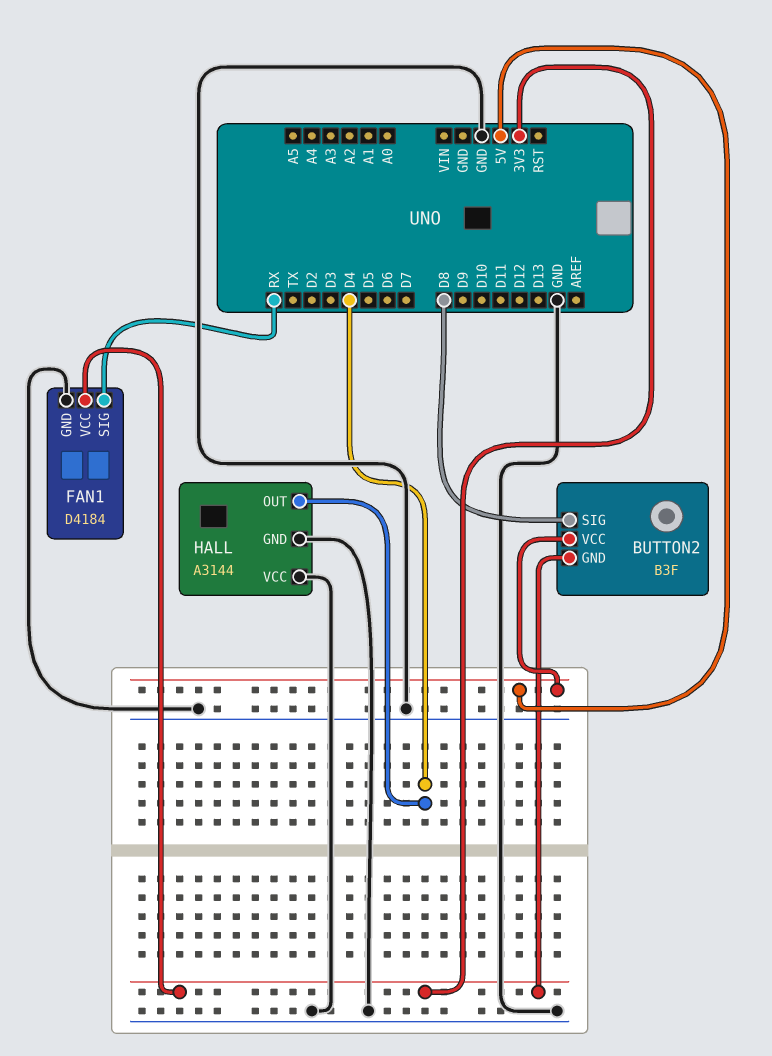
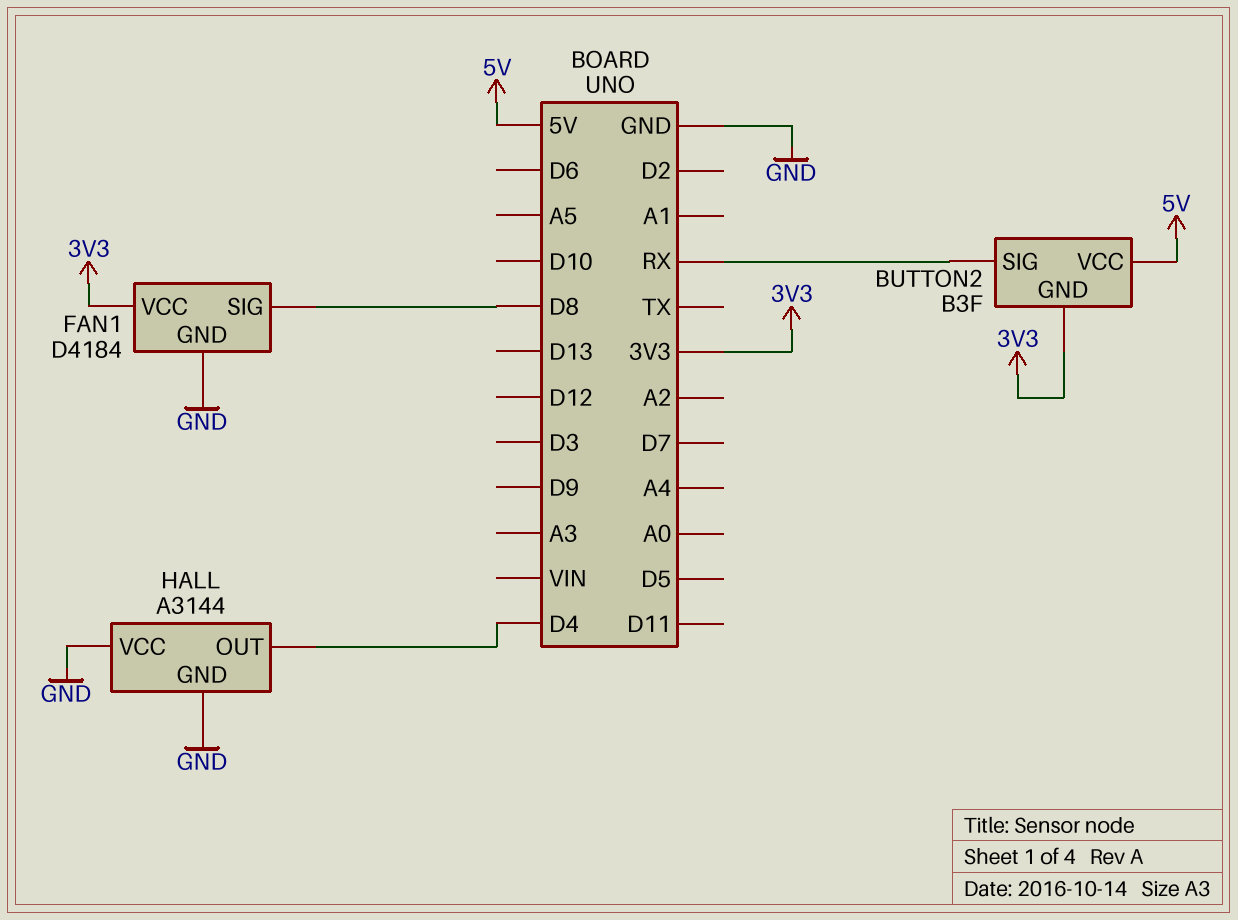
BUTTON2 pin SIG: D8 -> RX
FAN1 pin SIG: RX -> D8

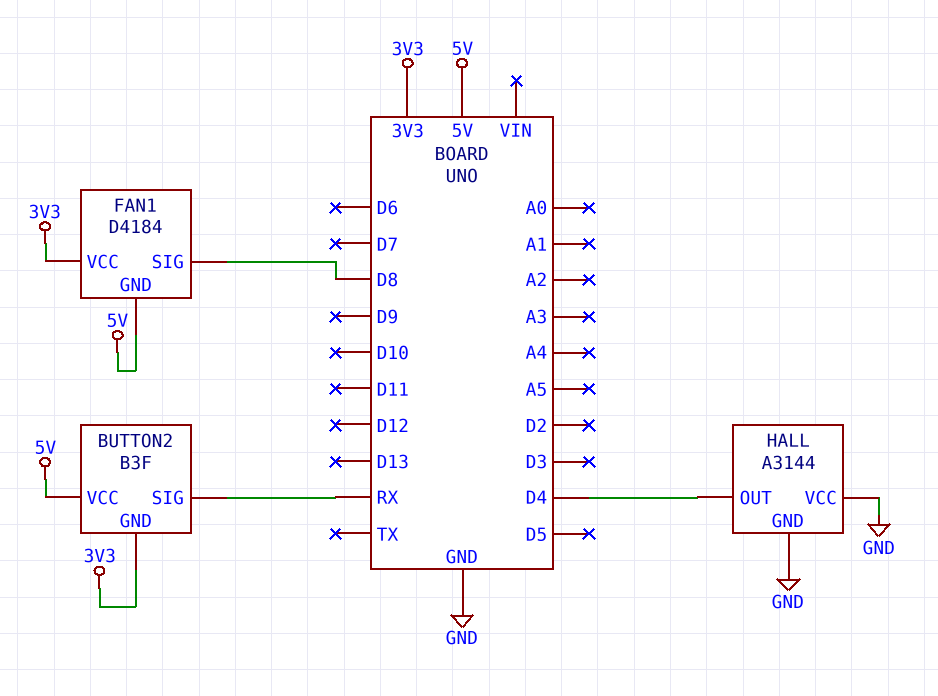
FAN1 pin GND: GND -> 5V

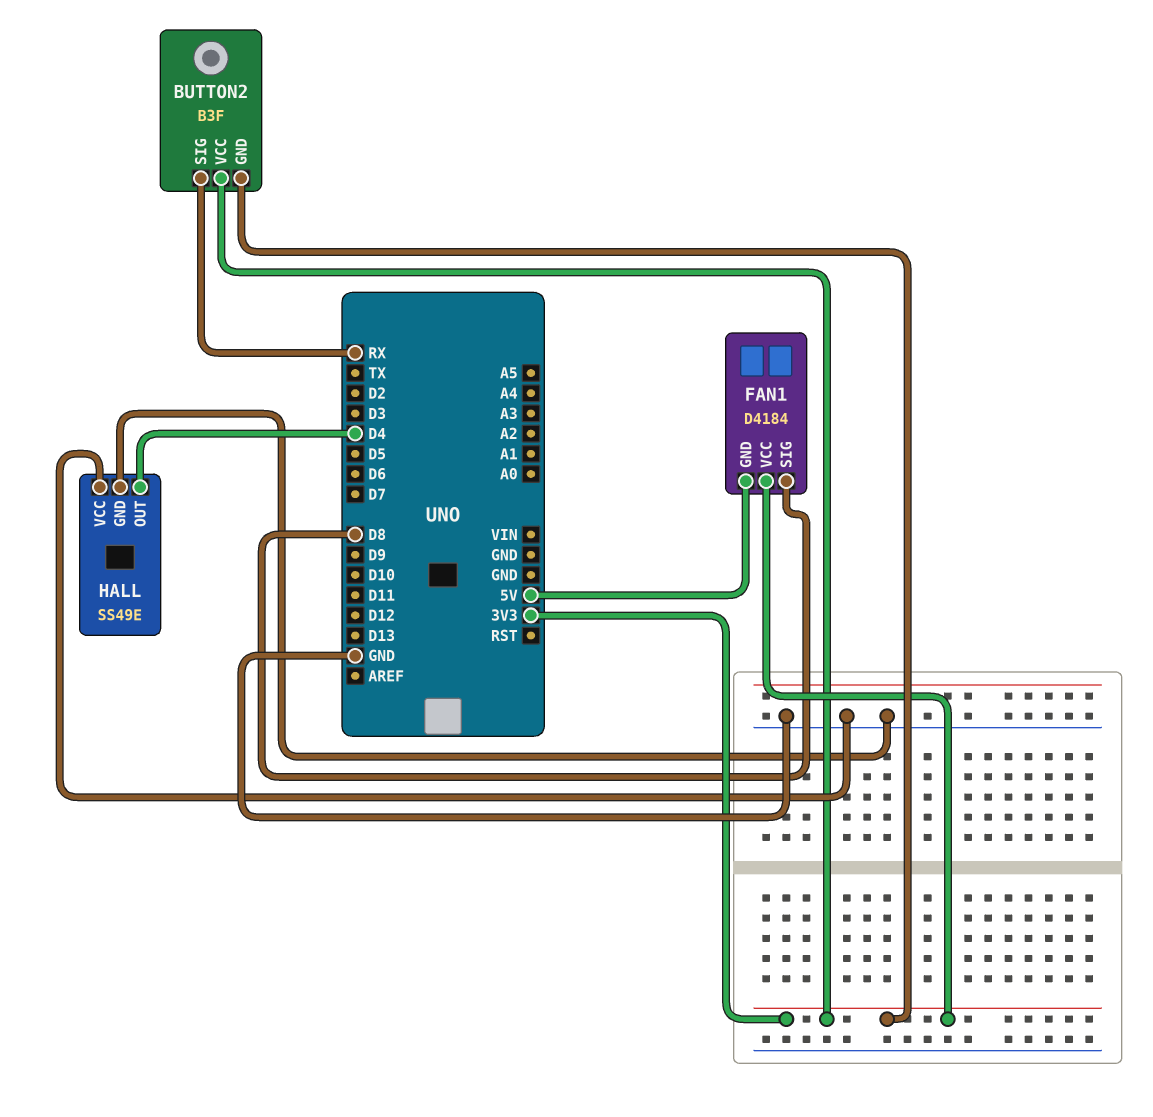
BUTTON2 pin VCC: 5V -> 3V3
HALL: A3144 -> SS49E

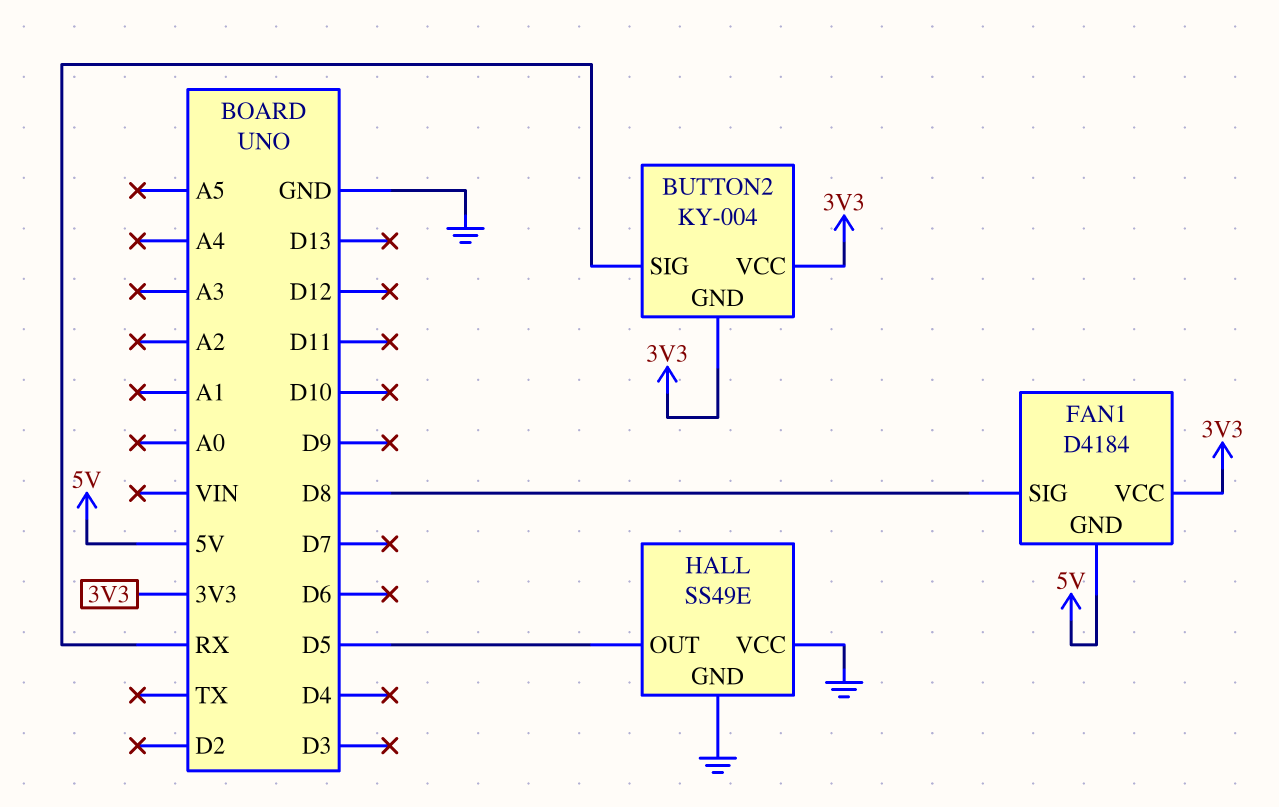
BUTTON2: B3F -> KY-004
HALL pin OUT: D4 -> D5

